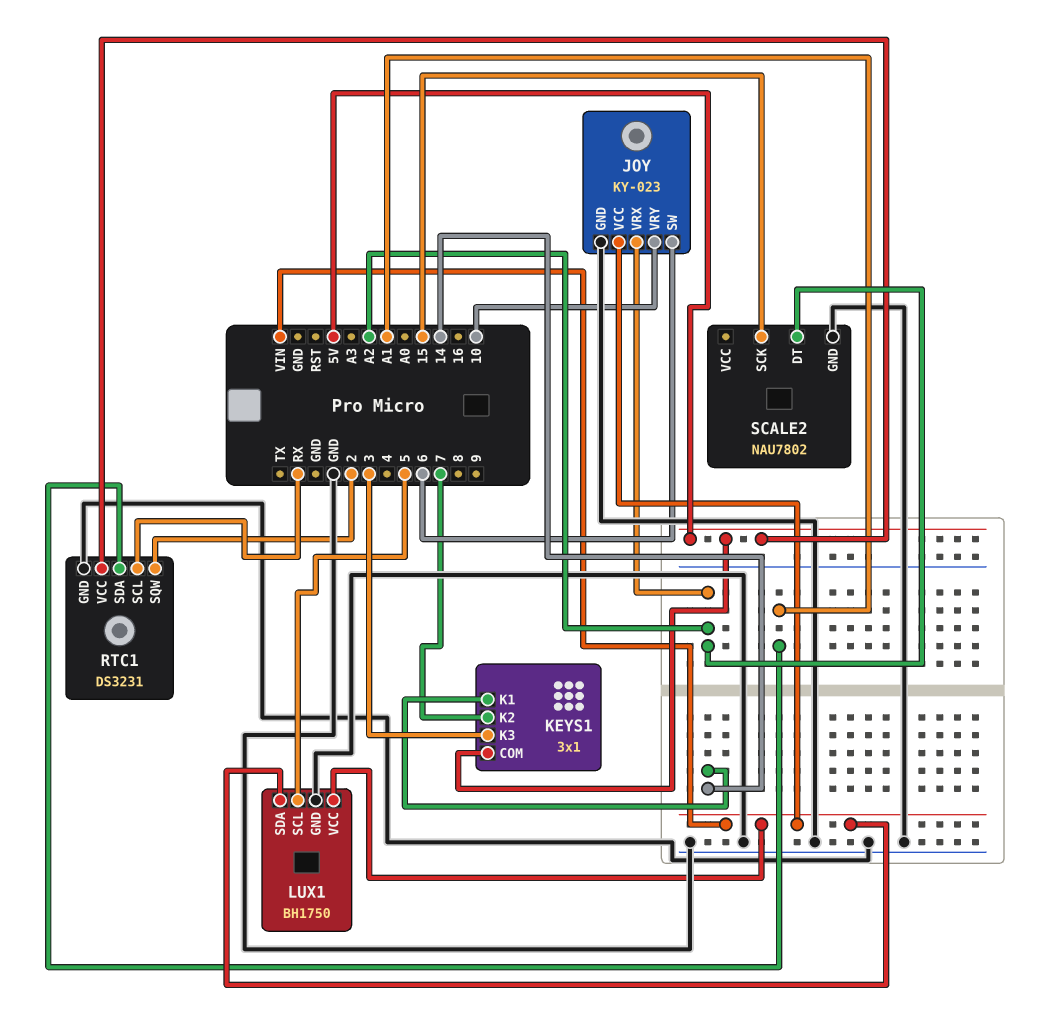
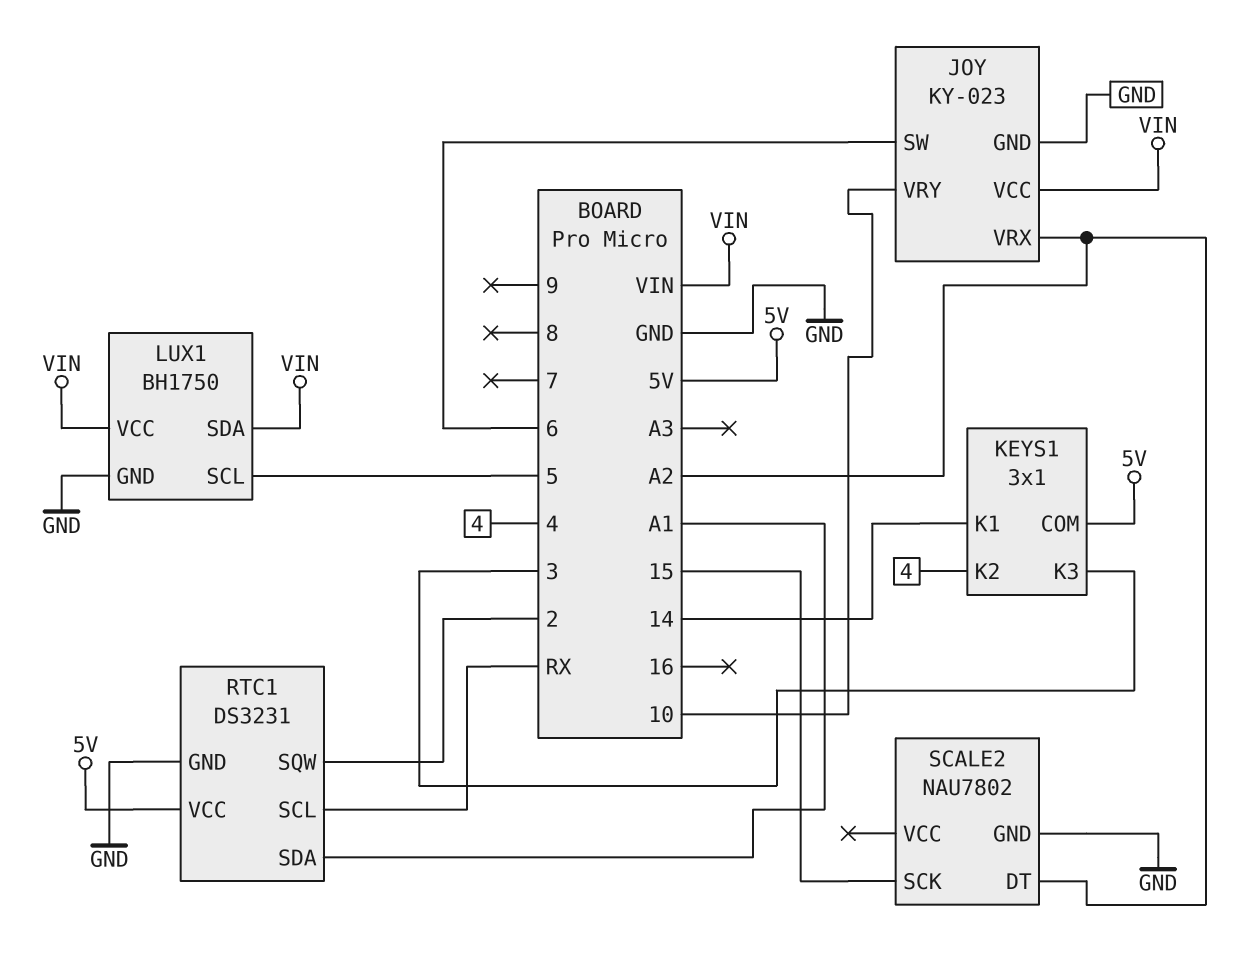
KEYS1 pin K2: 7 -> 4

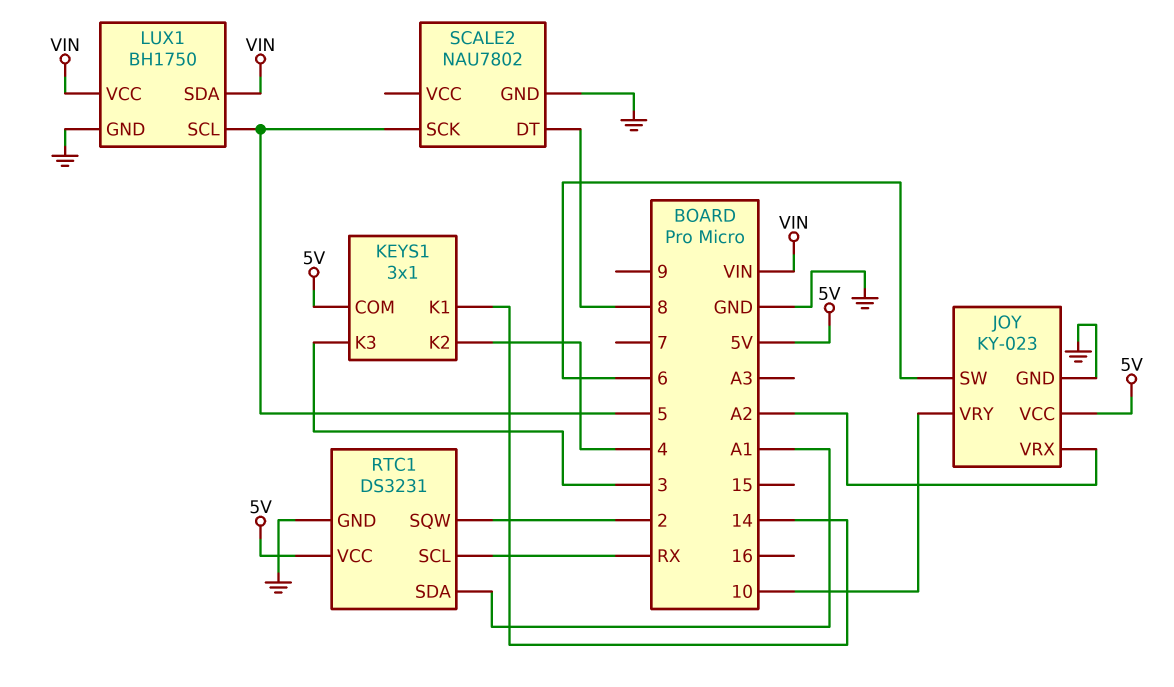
JOY pin VCC: VIN -> 5V
SCALE2 pin DT: A2 -> 8
SCALE2 pin SCK: 15 -> 5

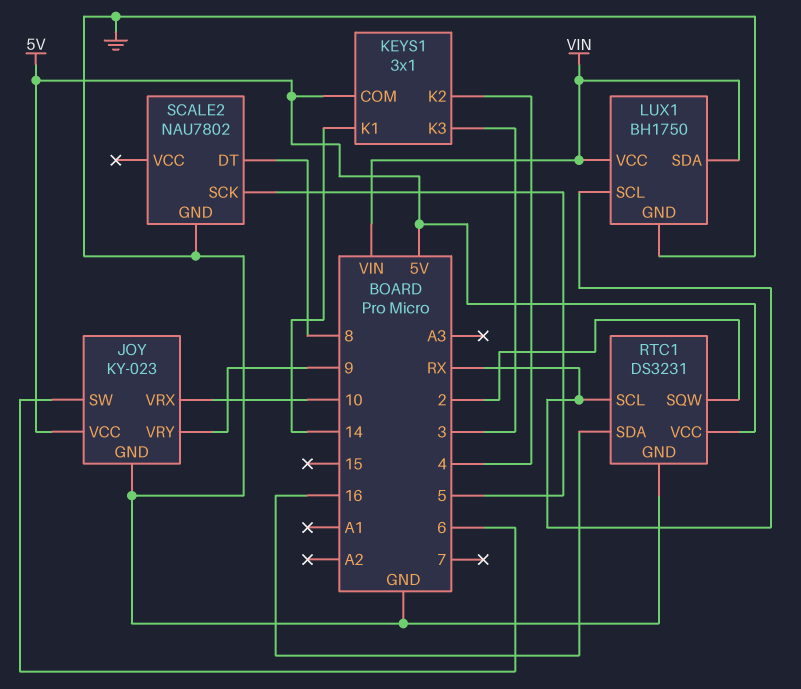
JOY pin VRX: A2 -> 10
JOY pin VRY: 10 -> 9
LUX1 pin SCL: 5 -> RX
RTC1 pin SDA: A1 -> 16

